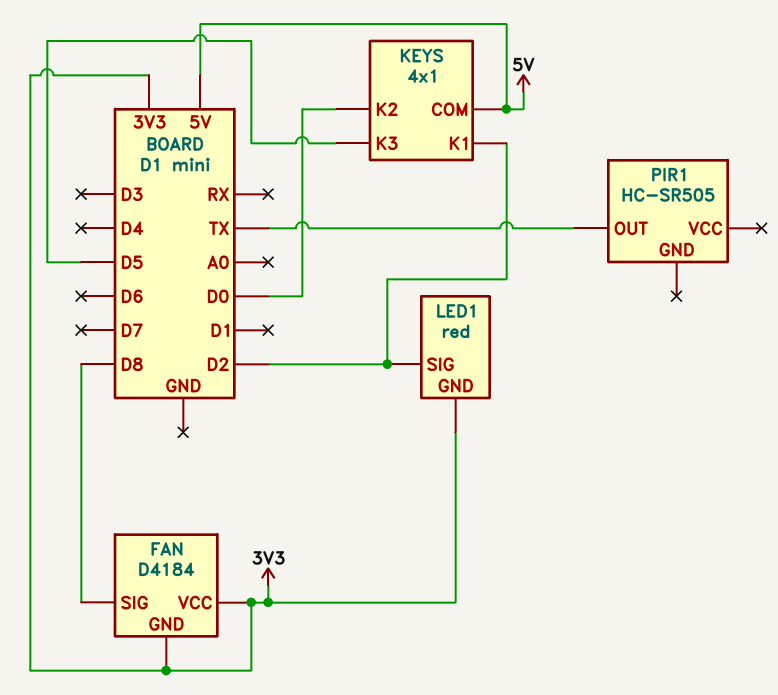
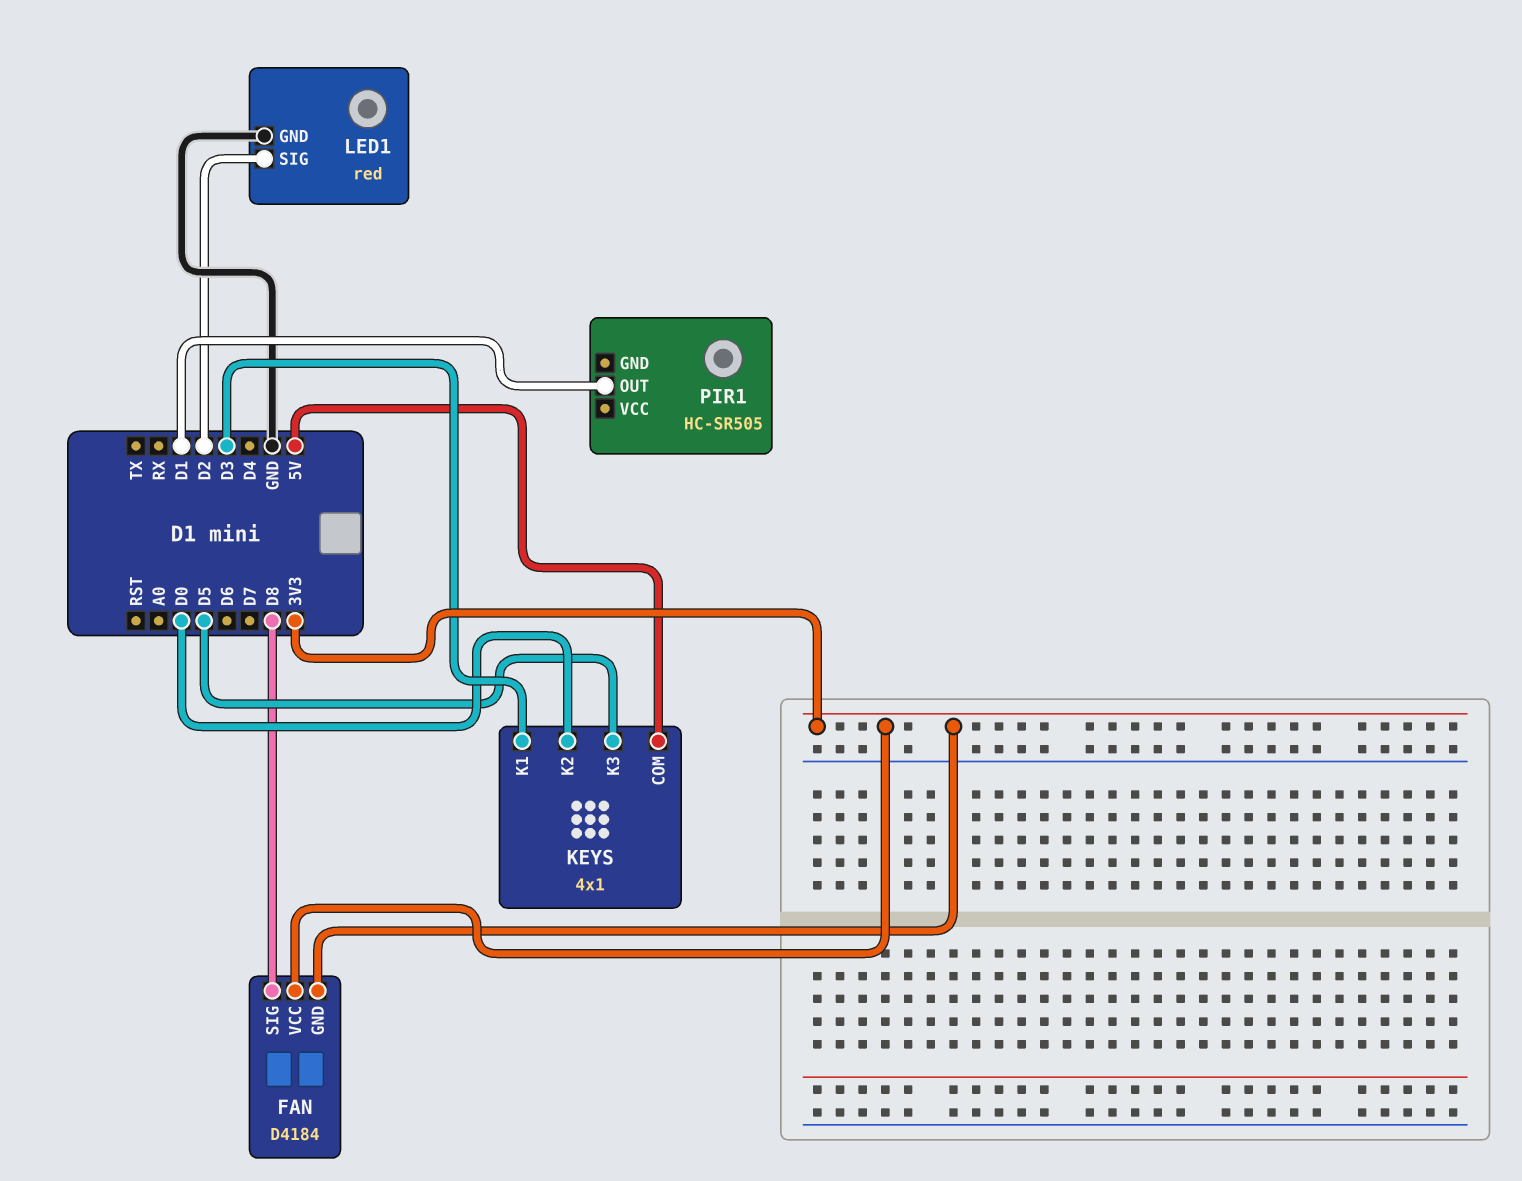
KEYS pin K1: D2 -> D3
LED1 pin GND: 3V3 -> GND
PIR1 pin OUT: TX -> D1

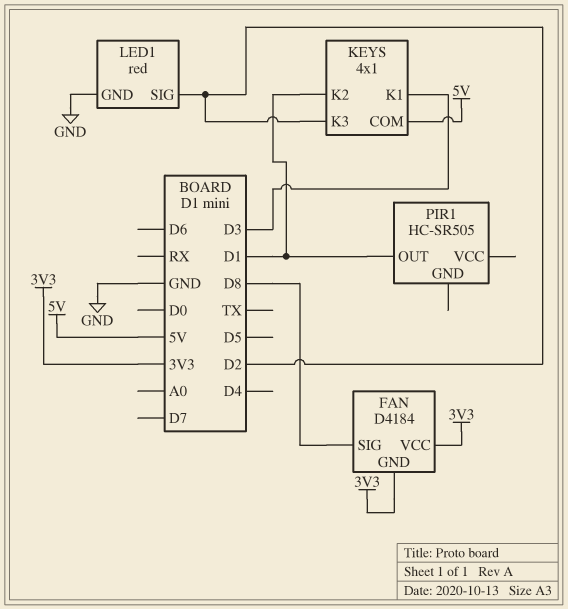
KEYS pin K2: D0 -> D1
KEYS pin K3: D5 -> D2

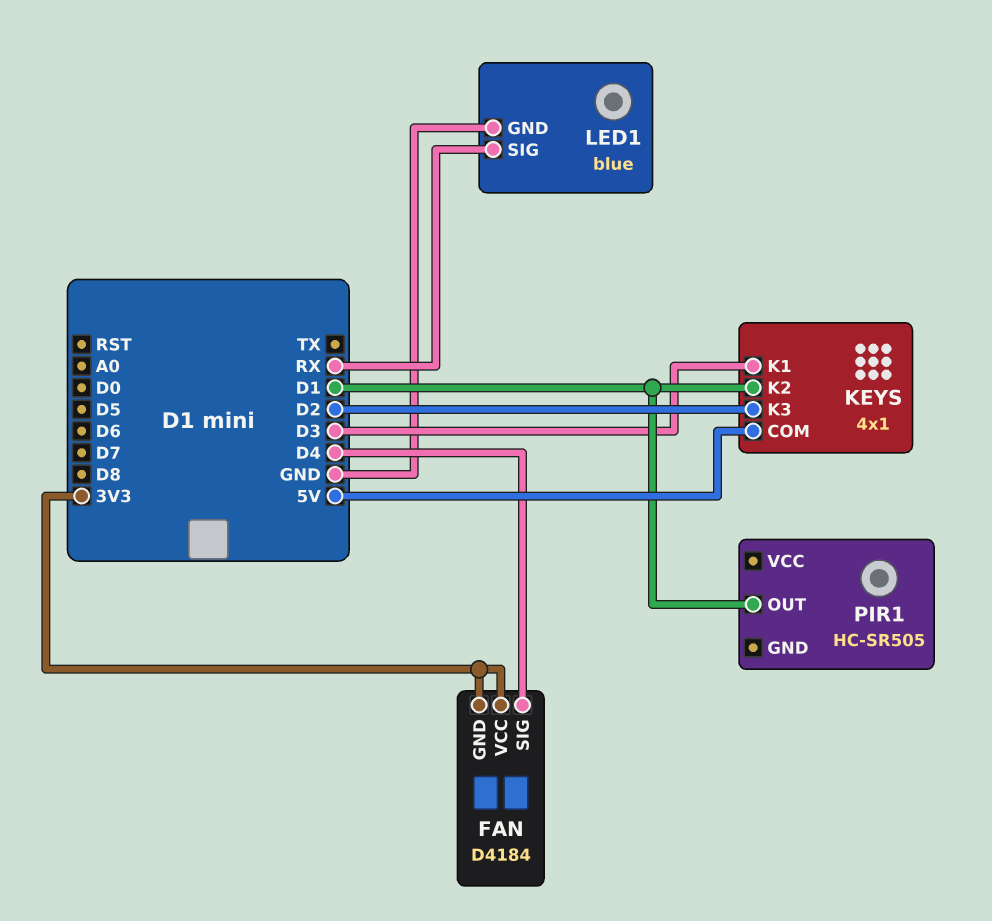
FAN pin SIG: D8 -> D4
LED1: red -> blue
LED1 pin SIG: D2 -> RX

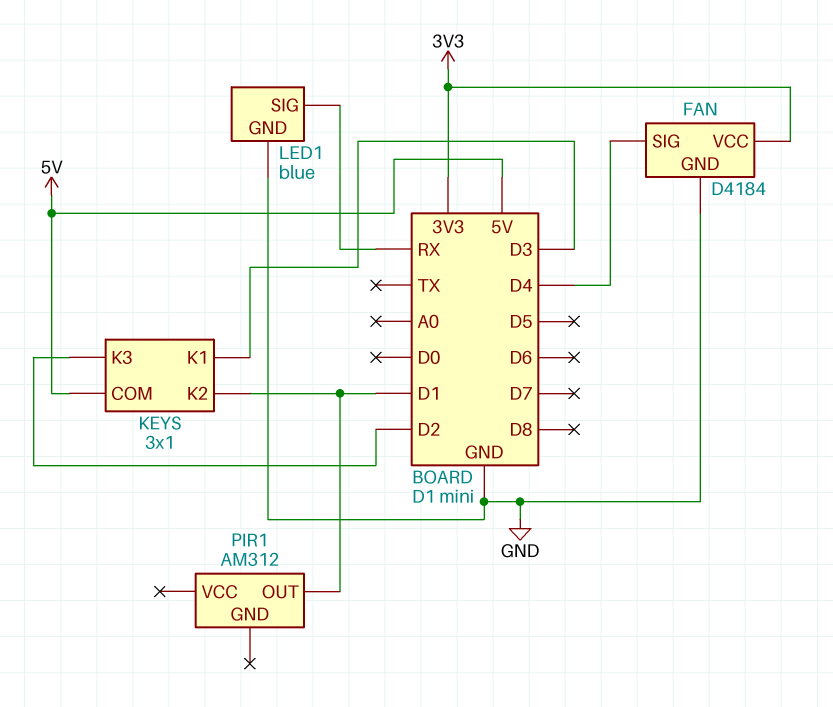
FAN pin GND: 3V3 -> GND
KEYS: 4x1 -> 3x1
PIR1: HC-SR505 -> AM312

